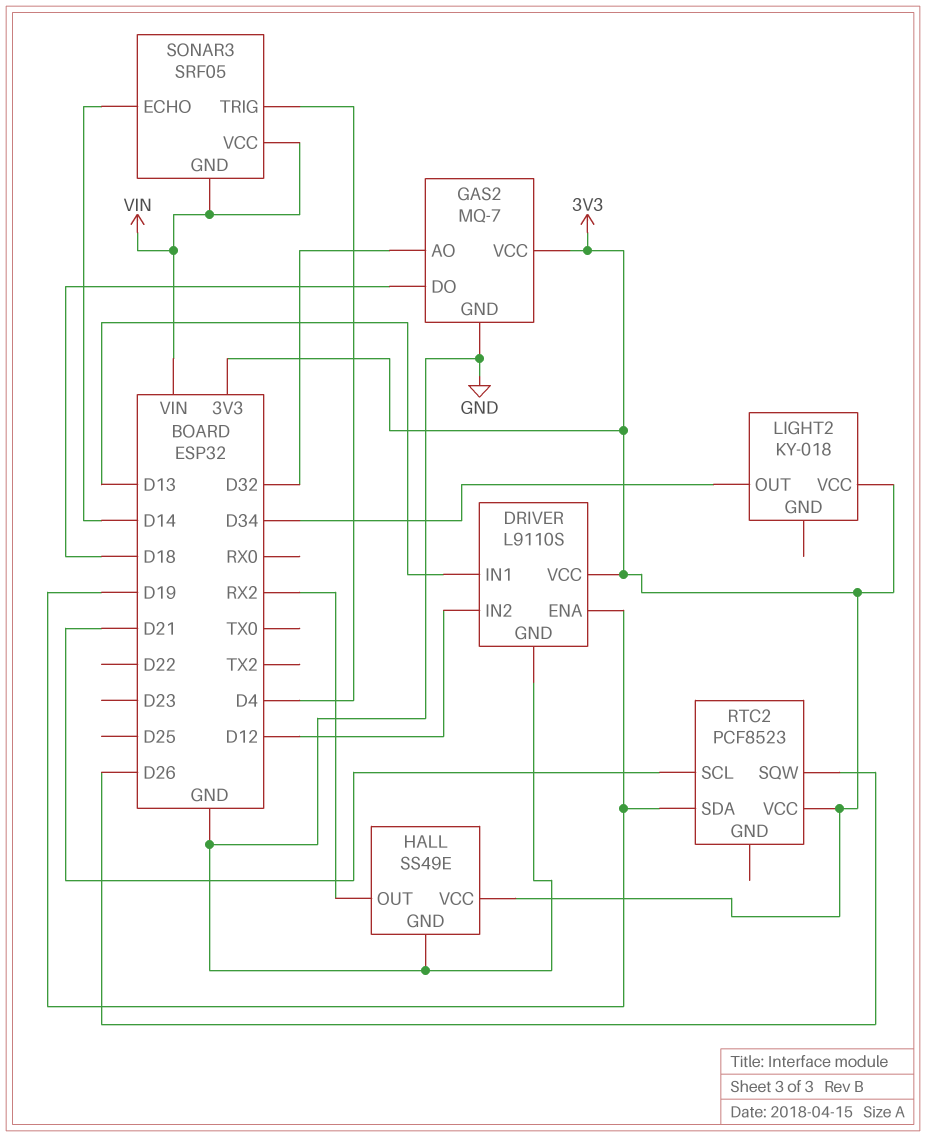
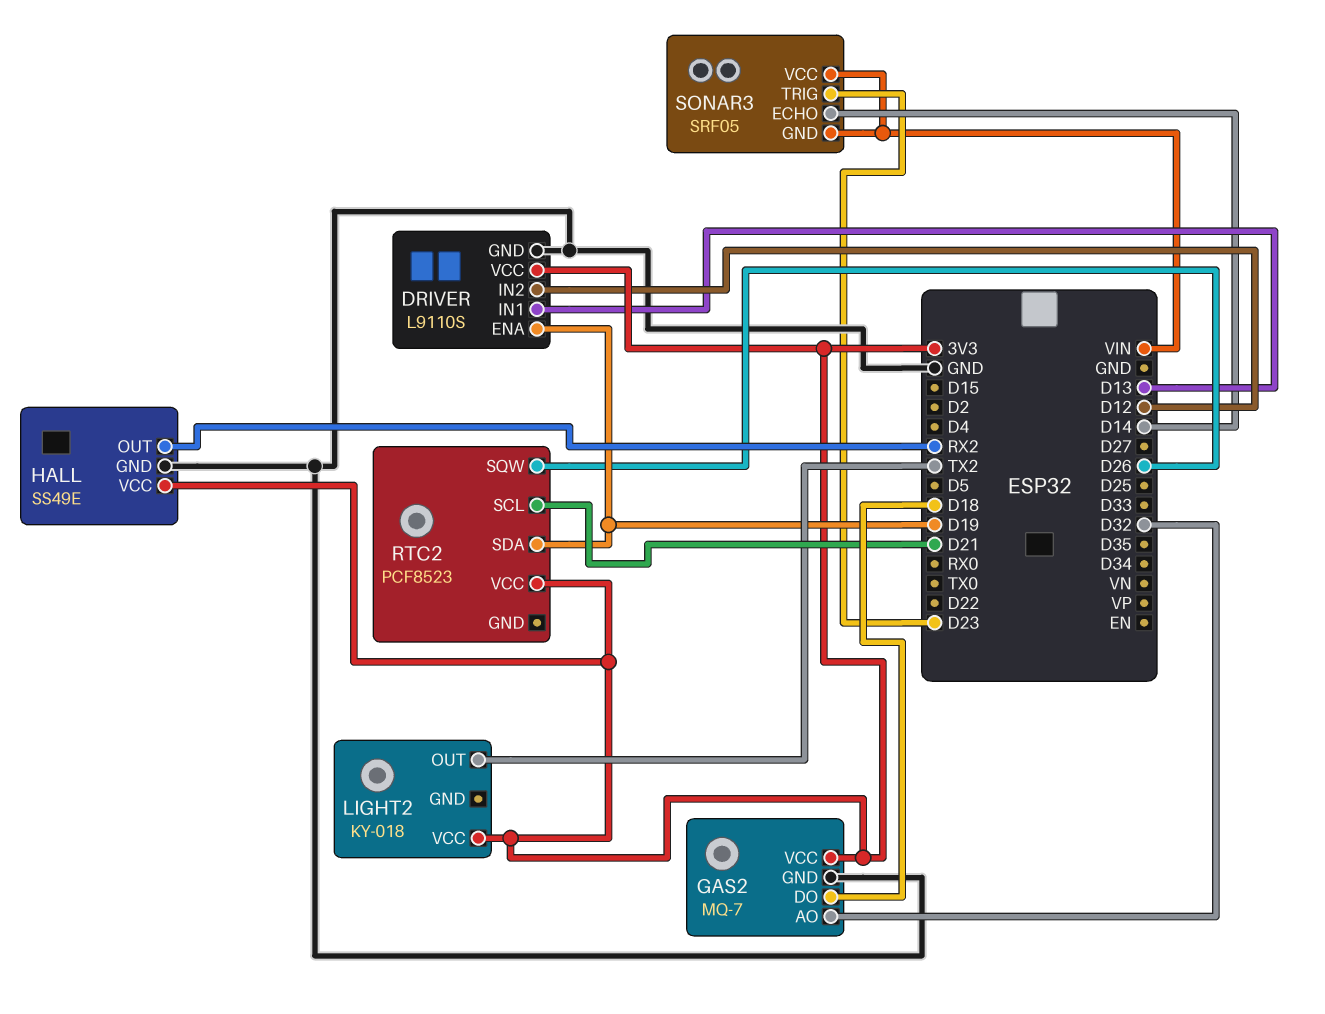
LIGHT2 pin OUT: D34 -> TX2
SONAR3 pin TRIG: D4 -> D23

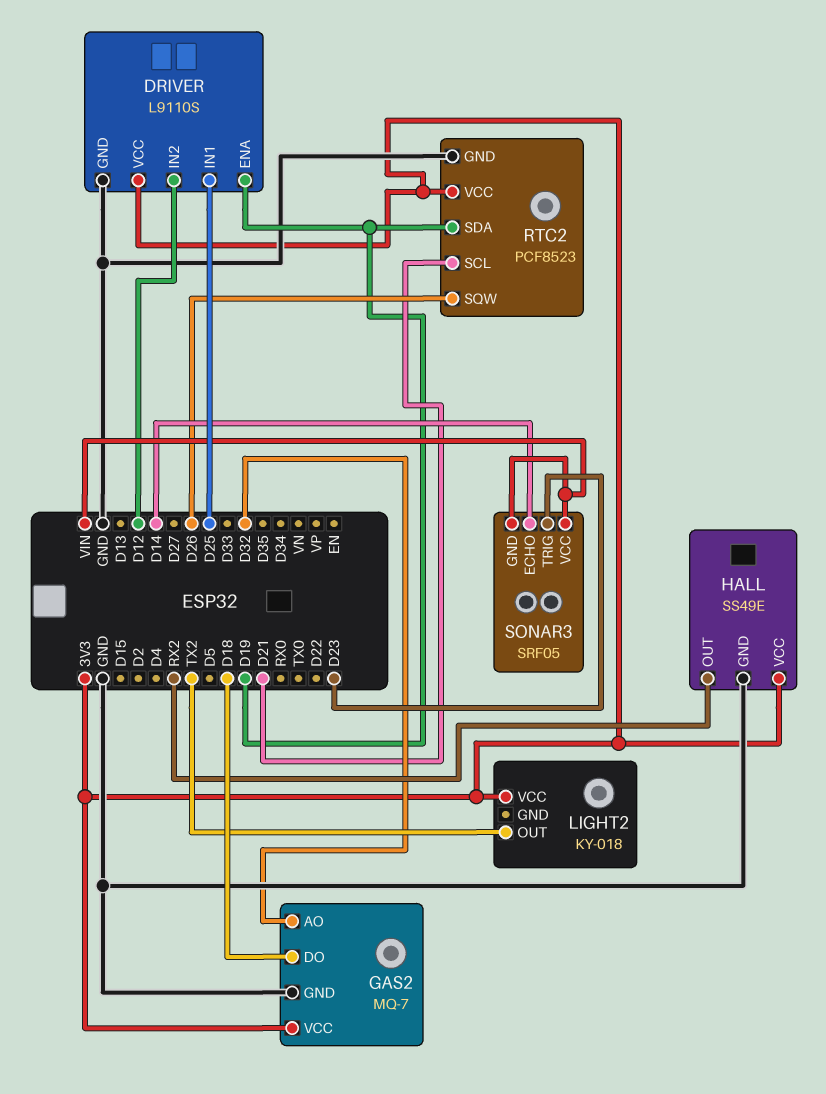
DRIVER pin IN1: D13 -> D25
RTC2 pin GND: none -> GND

